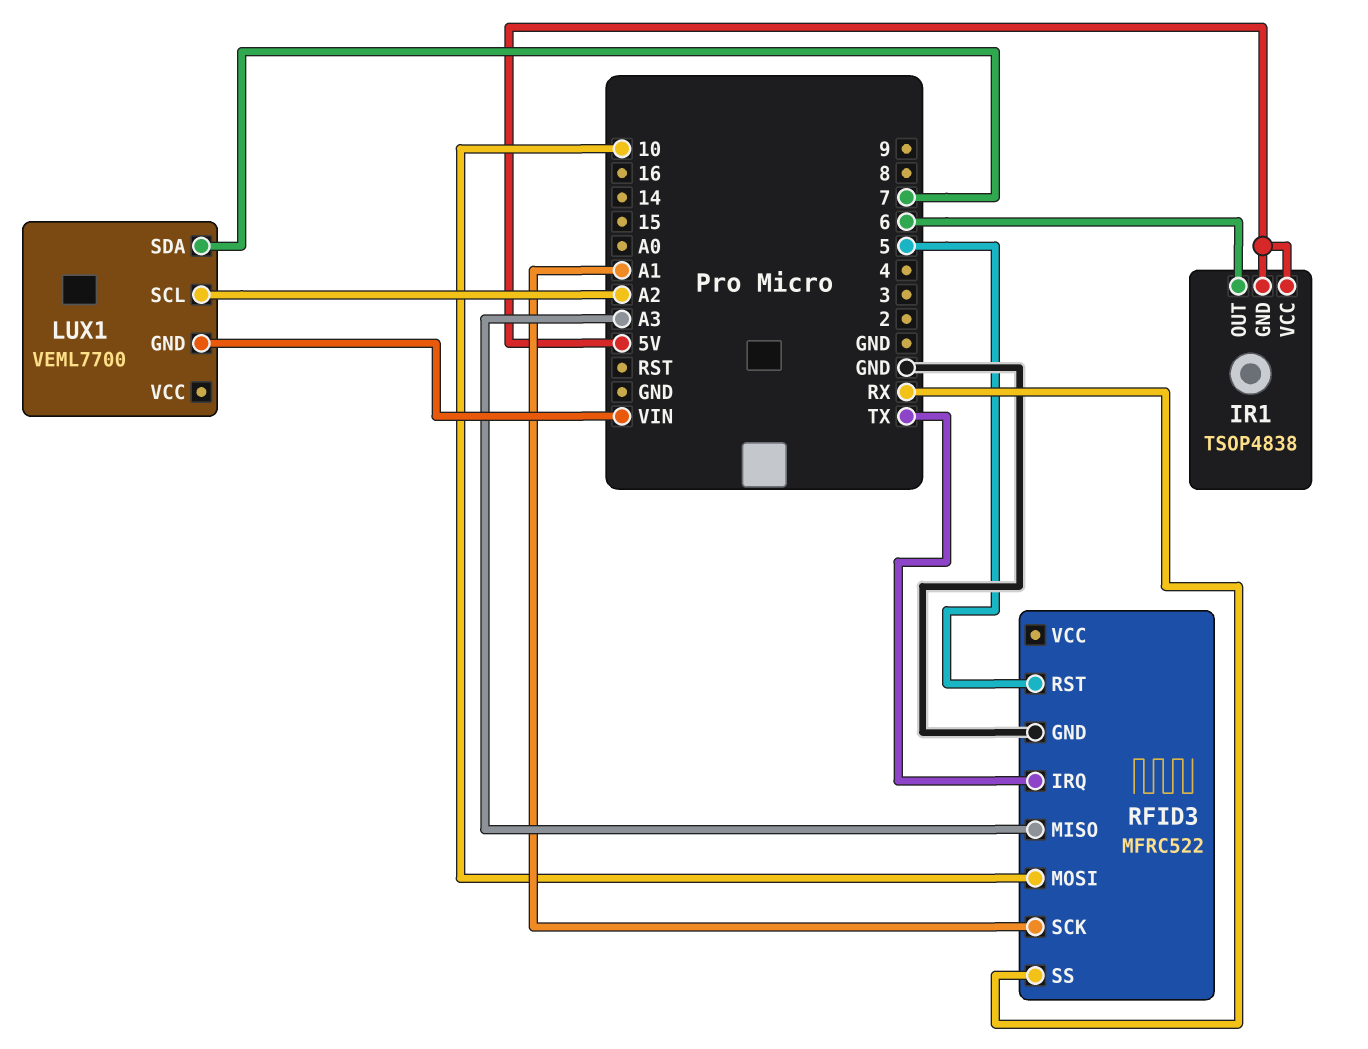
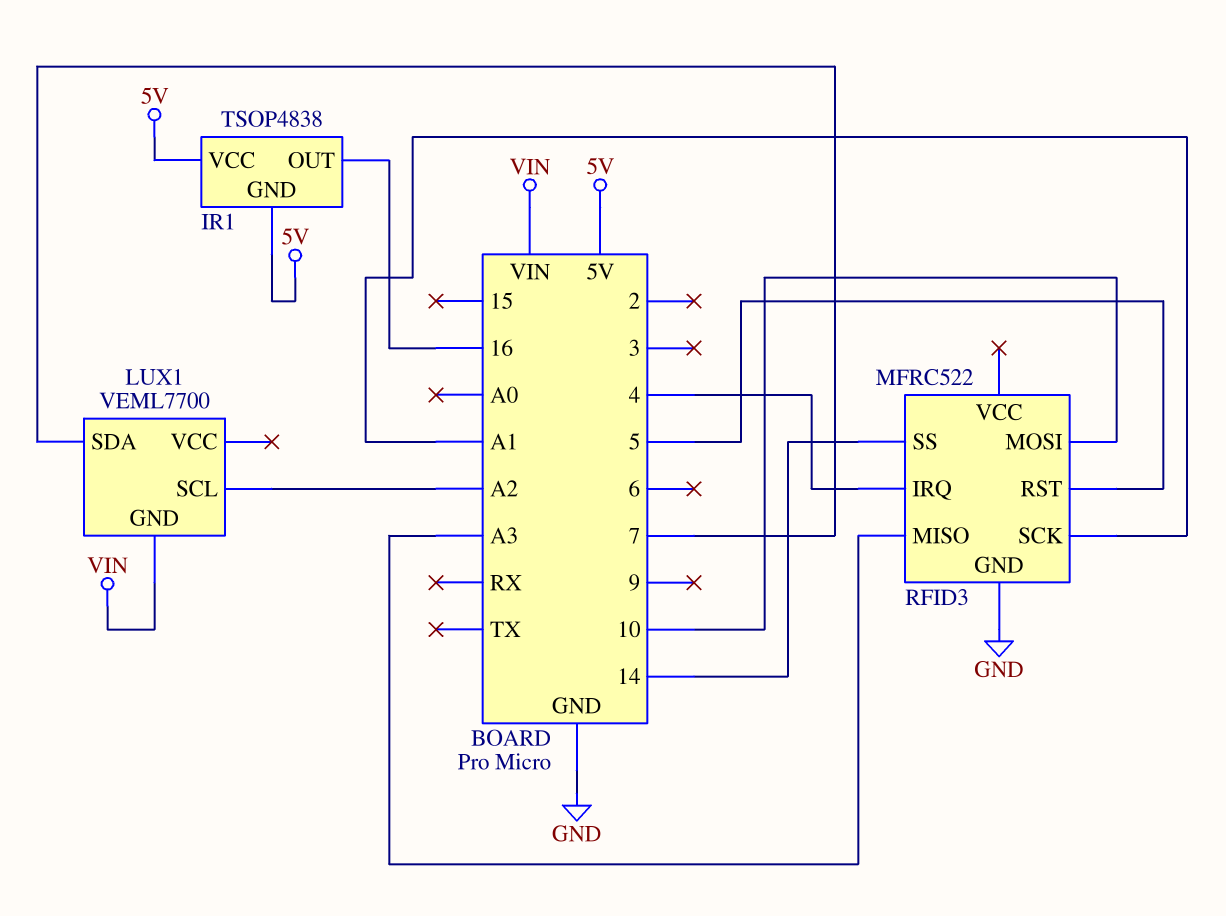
IR1 pin OUT: 6 -> 16
RFID3 pin IRQ: TX -> 4
RFID3 pin SS: RX -> 14

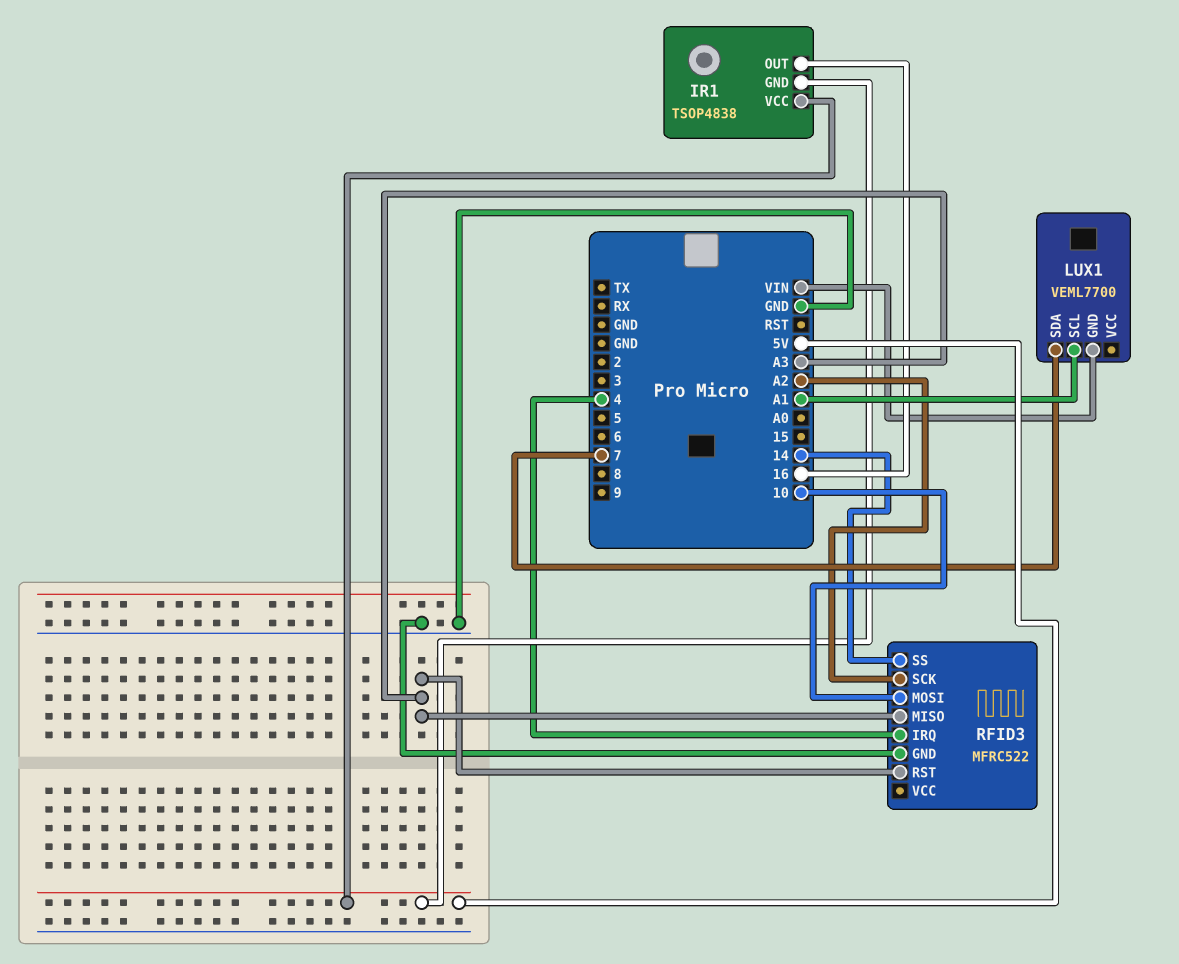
LUX1 pin SCL: A2 -> A1
RFID3 pin RST: 5 -> A3
RFID3 pin SCK: A1 -> A2

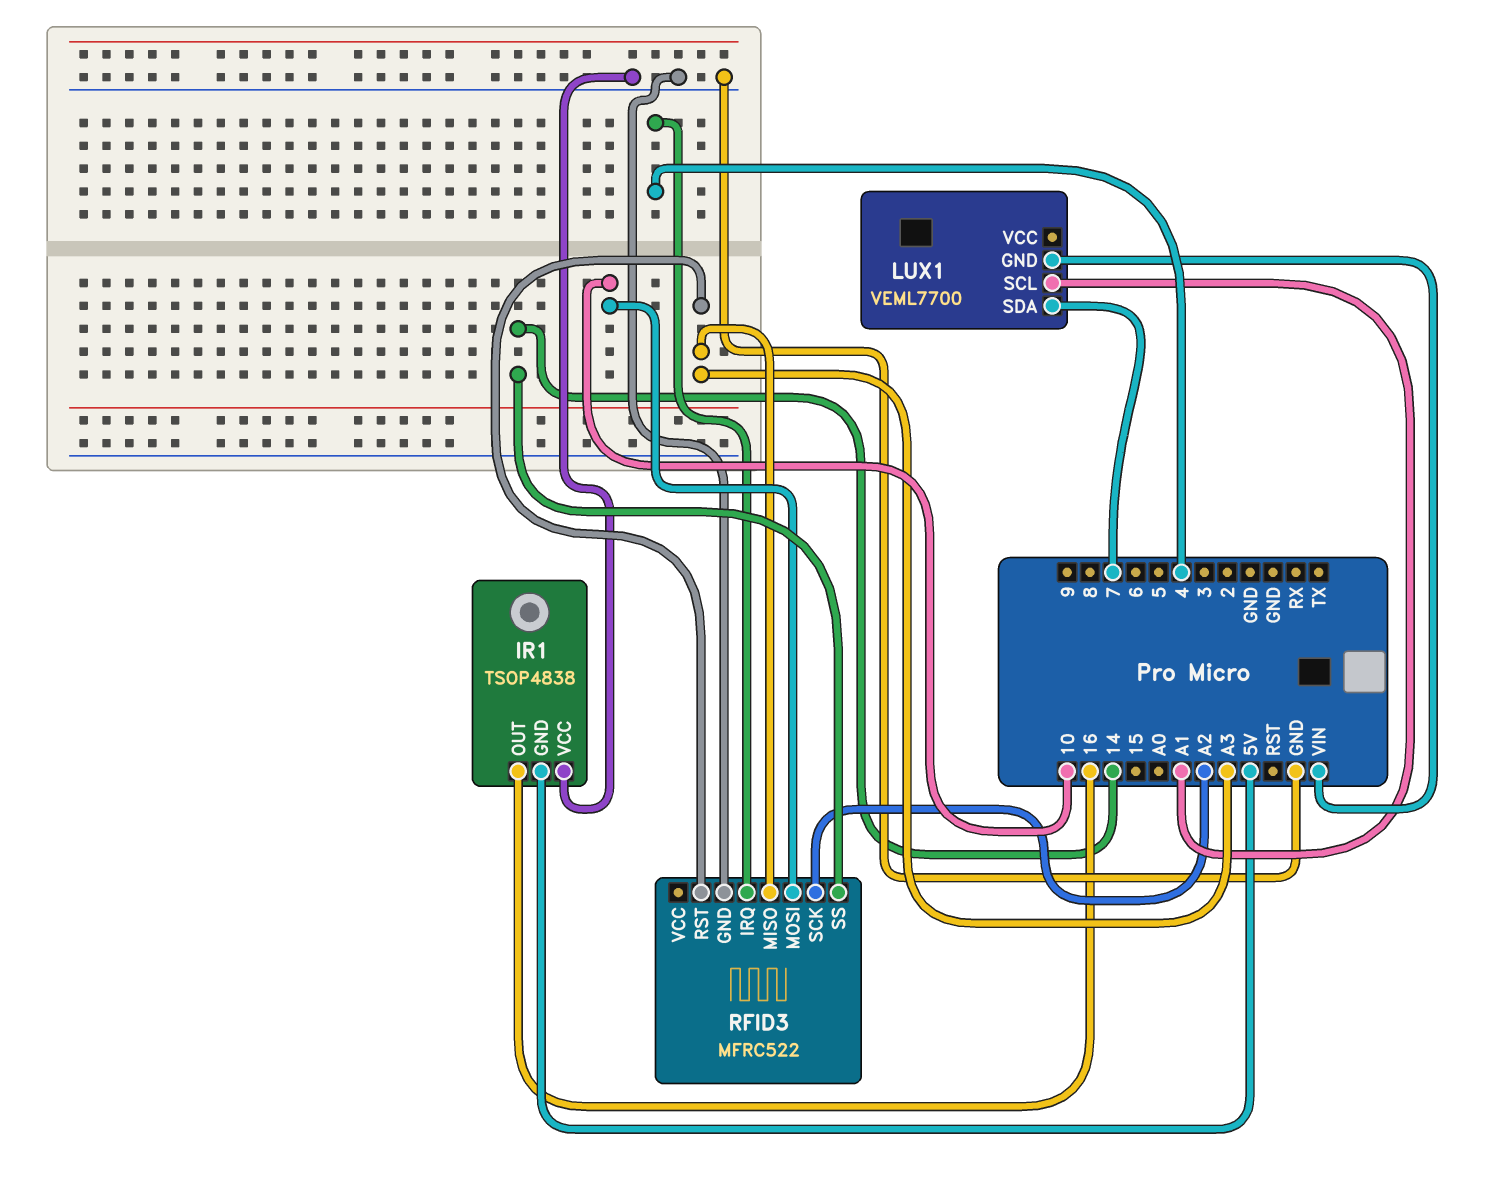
IR1 pin VCC: 5V -> GND

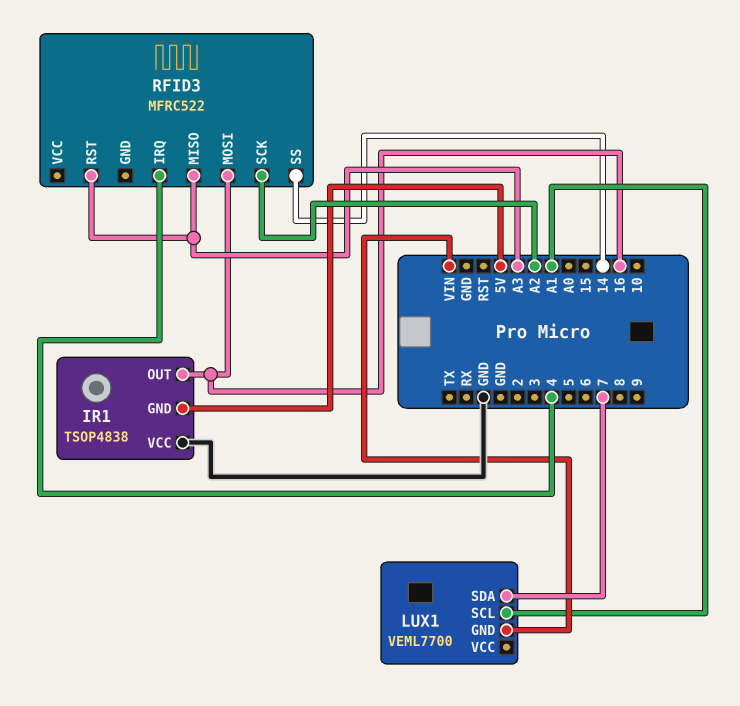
RFID3 pin GND: GND -> none
RFID3 pin MOSI: 10 -> 16

